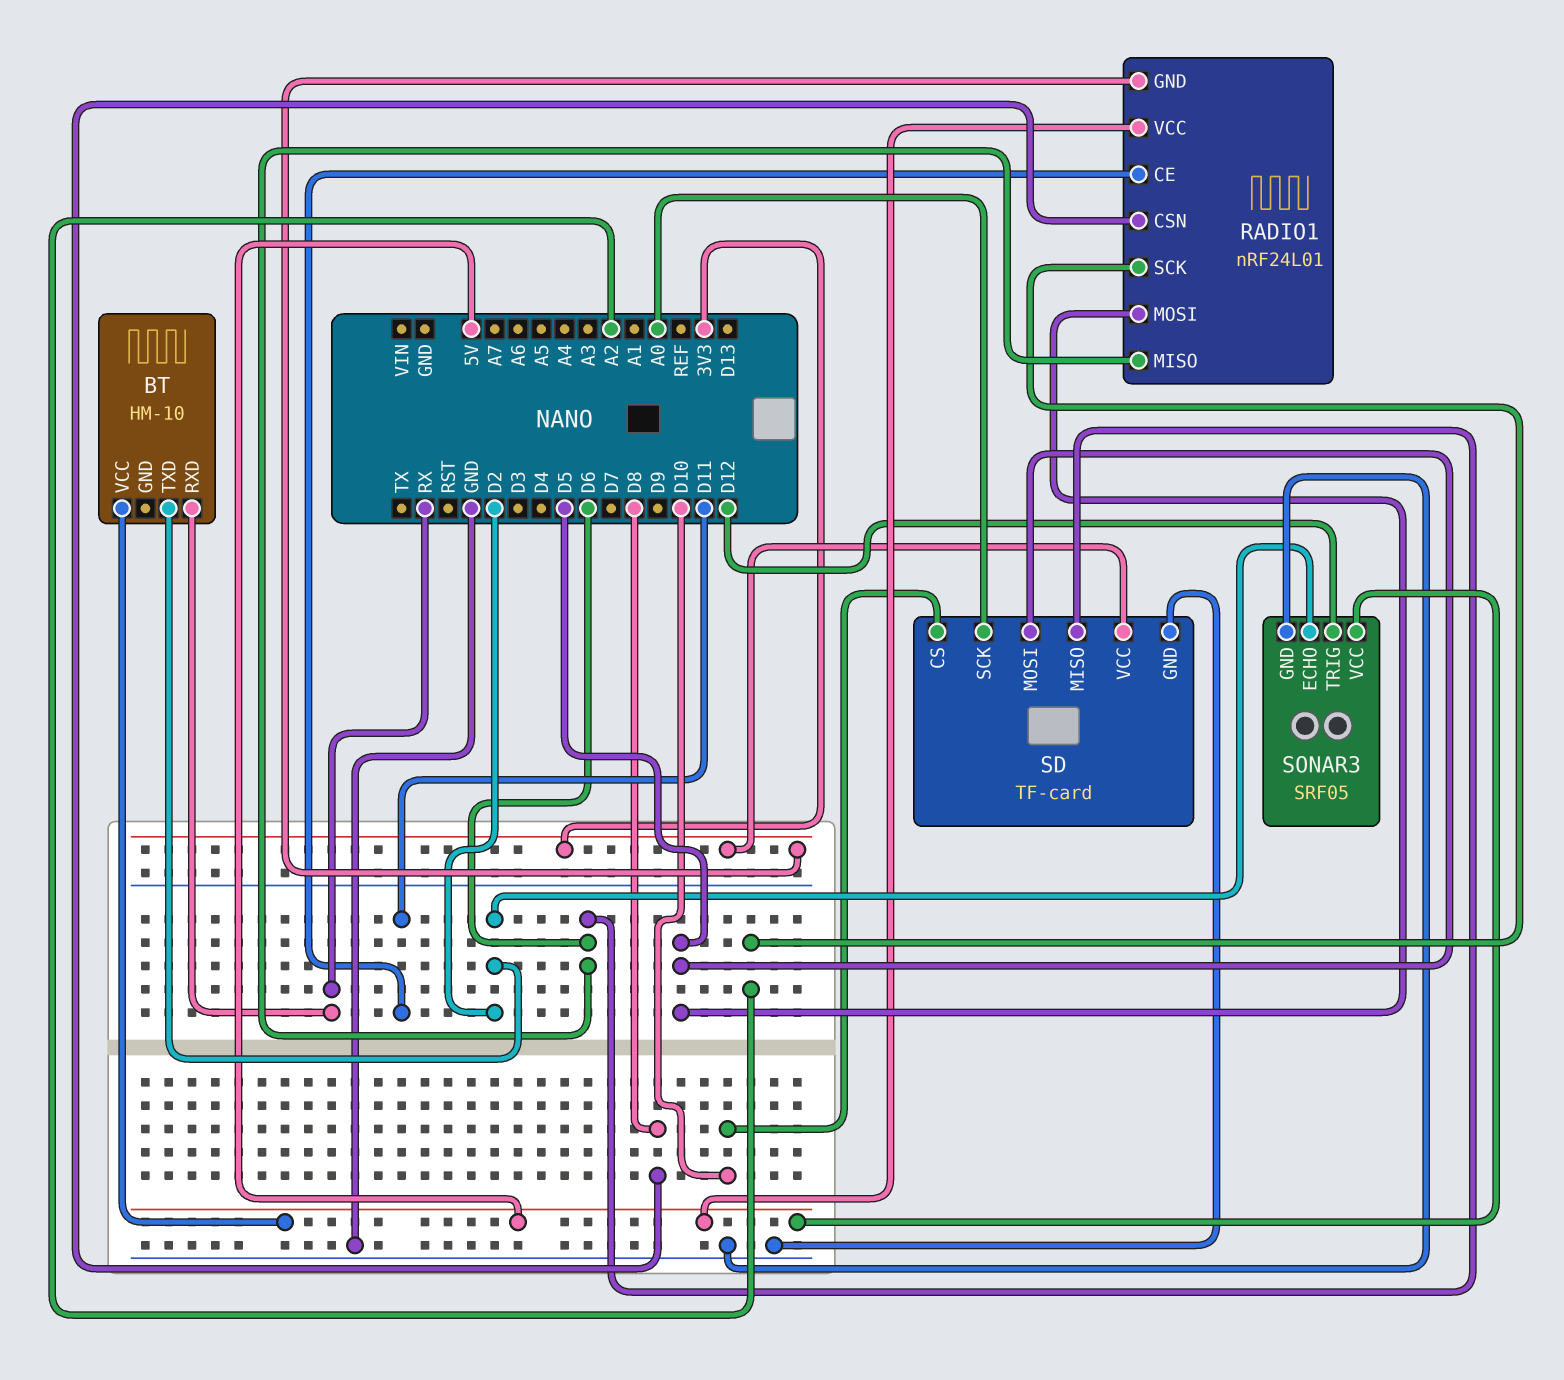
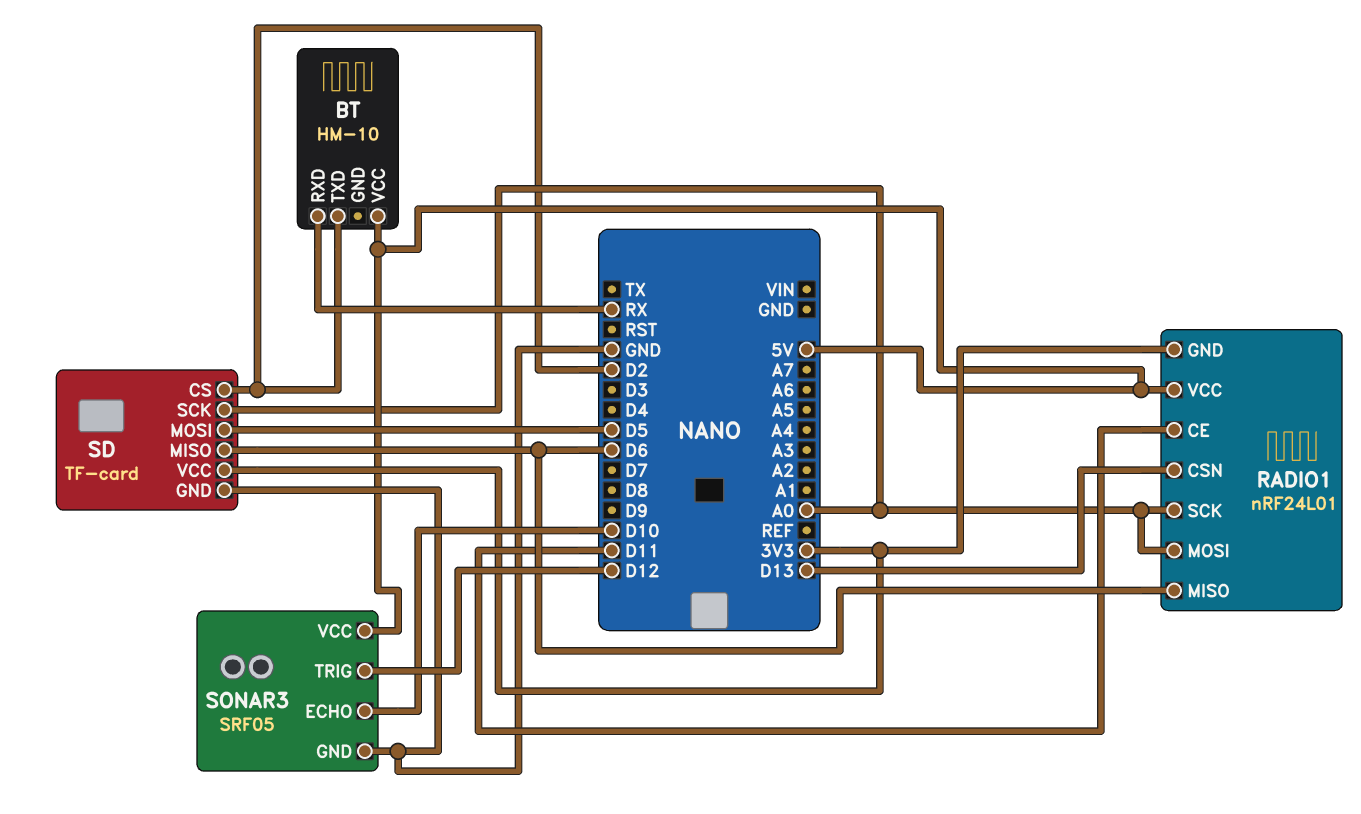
RADIO1 pin CSN: D8 -> D13
RADIO1 pin MOSI: D5 -> A0
RADIO1 pin SCK: A2 -> A0
SD pin CS: D10 -> D2
SONAR3 pin ECHO: D2 -> D10

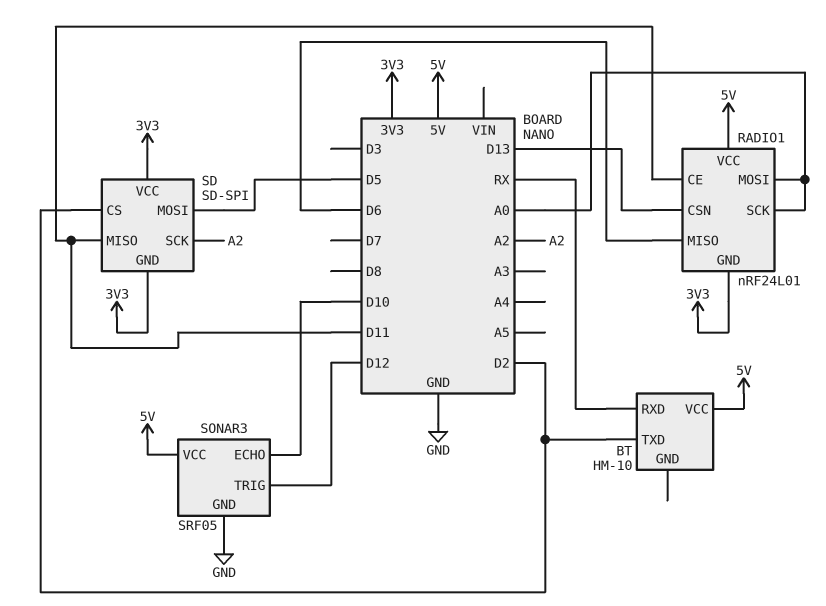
SD: TF-card -> SD-SPI
SD pin GND: GND -> 3V3
SD pin MISO: D6 -> D11
SD pin SCK: A0 -> A2

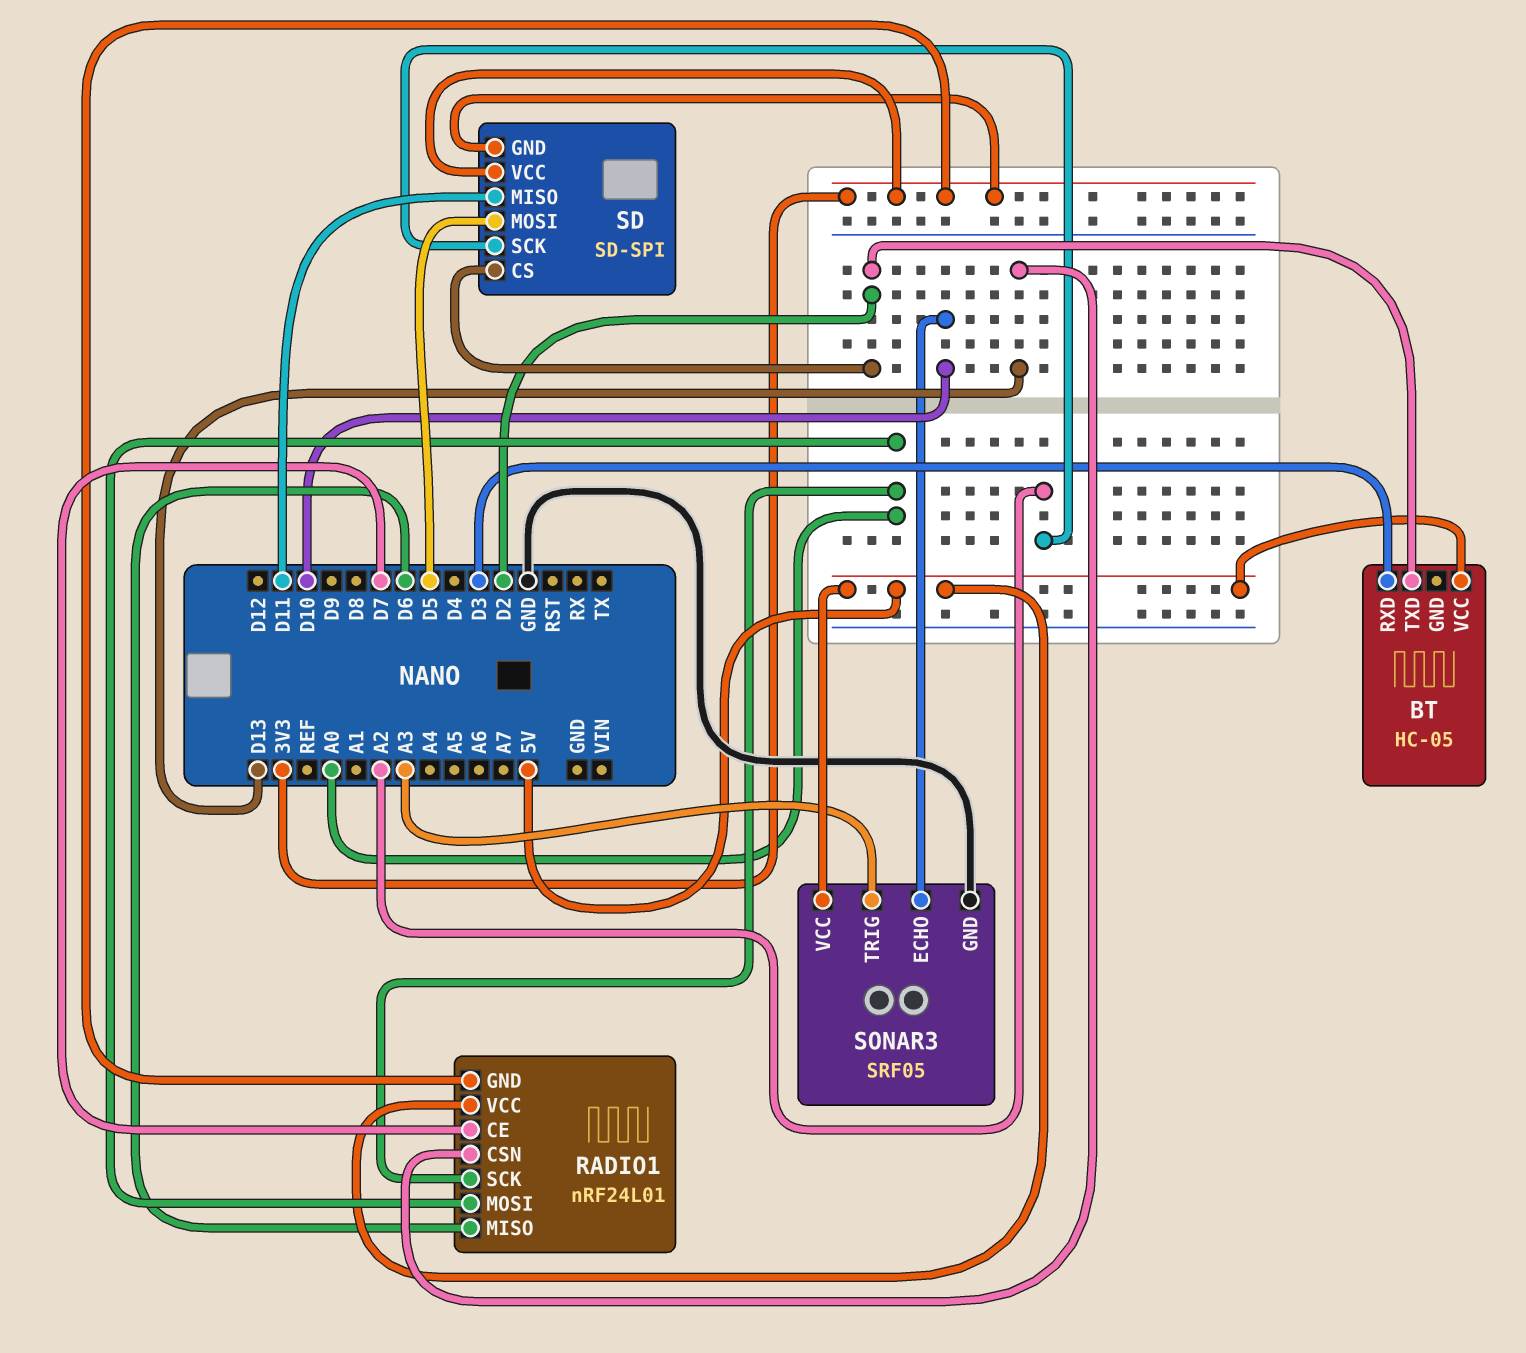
BT: HM-10 -> HC-05
BT pin RXD: RX -> D3
RADIO1 pin CE: D11 -> D7
SONAR3 pin TRIG: D12 -> A3

